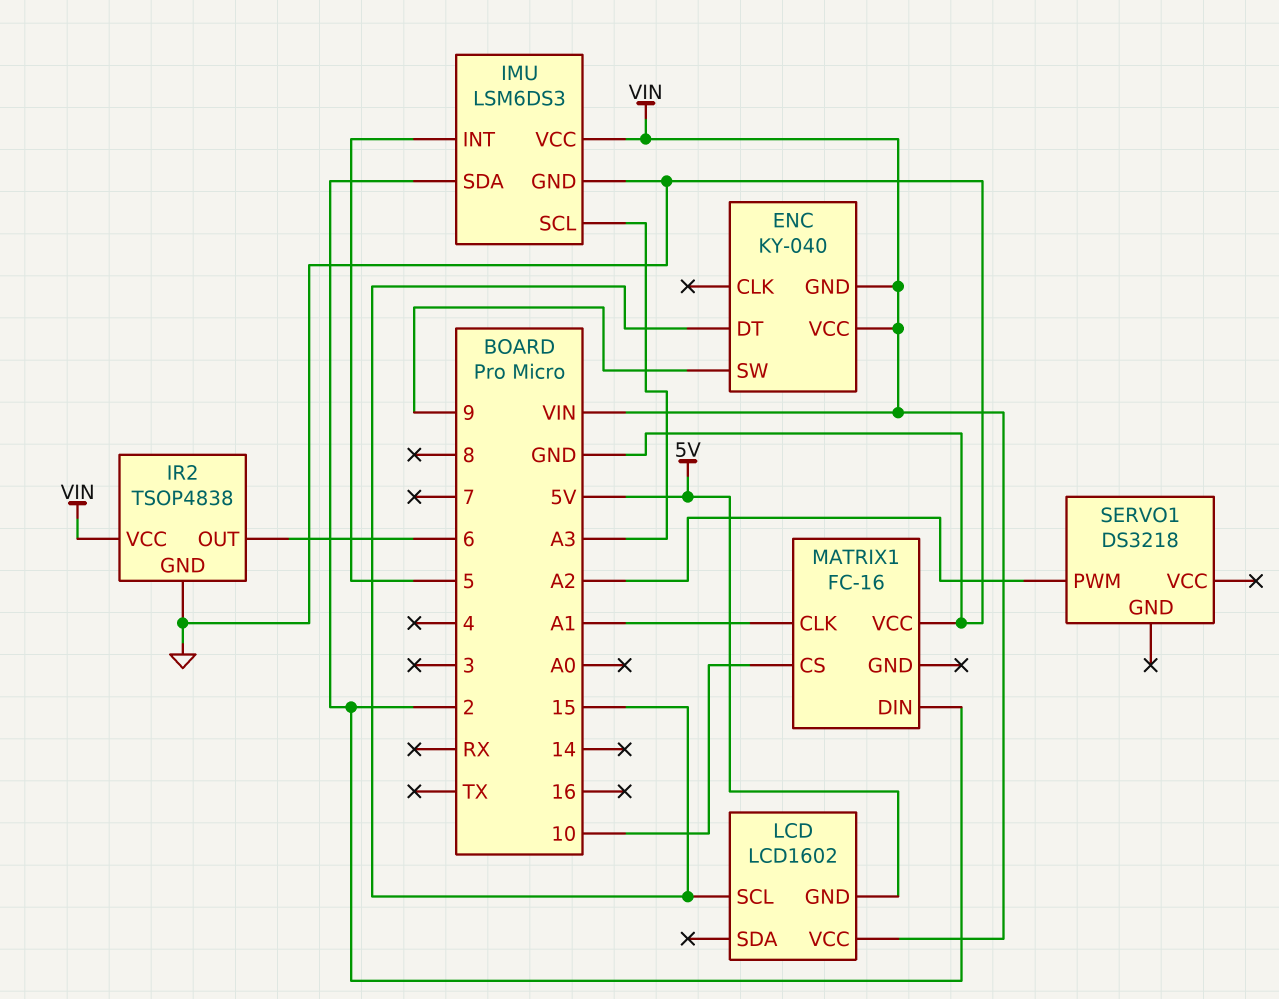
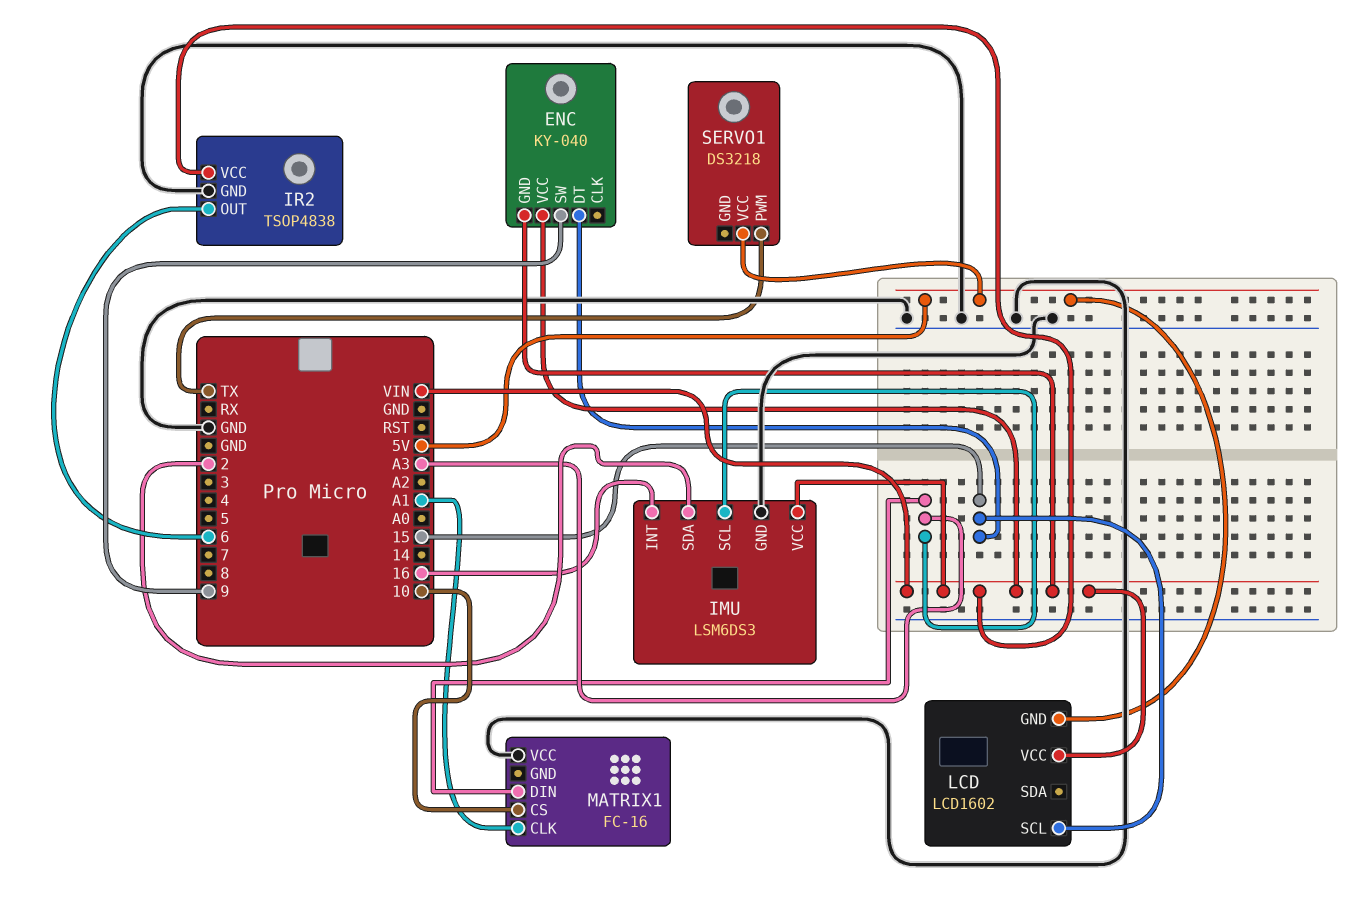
IMU pin INT: 5 -> 16
MATRIX1 pin DIN: 2 -> A3
SERVO1 pin PWM: A2 -> TX
SERVO1 pin VCC: none -> 5V

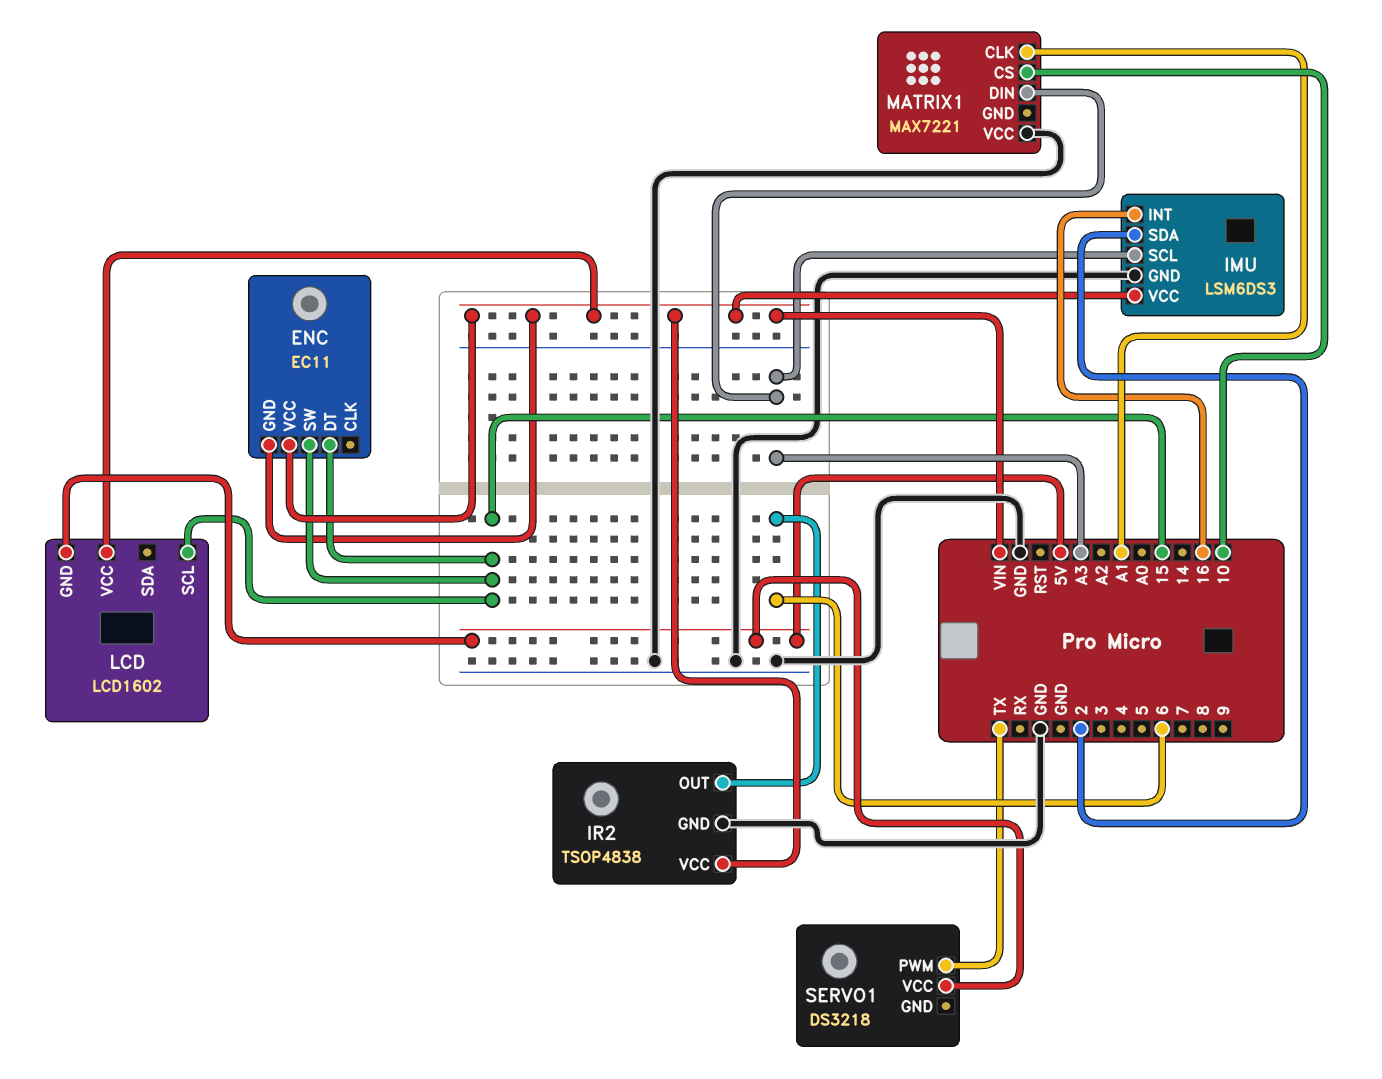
ENC: KY-040 -> EC11
ENC pin SW: 9 -> 15
MATRIX1: FC-16 -> MAX7221

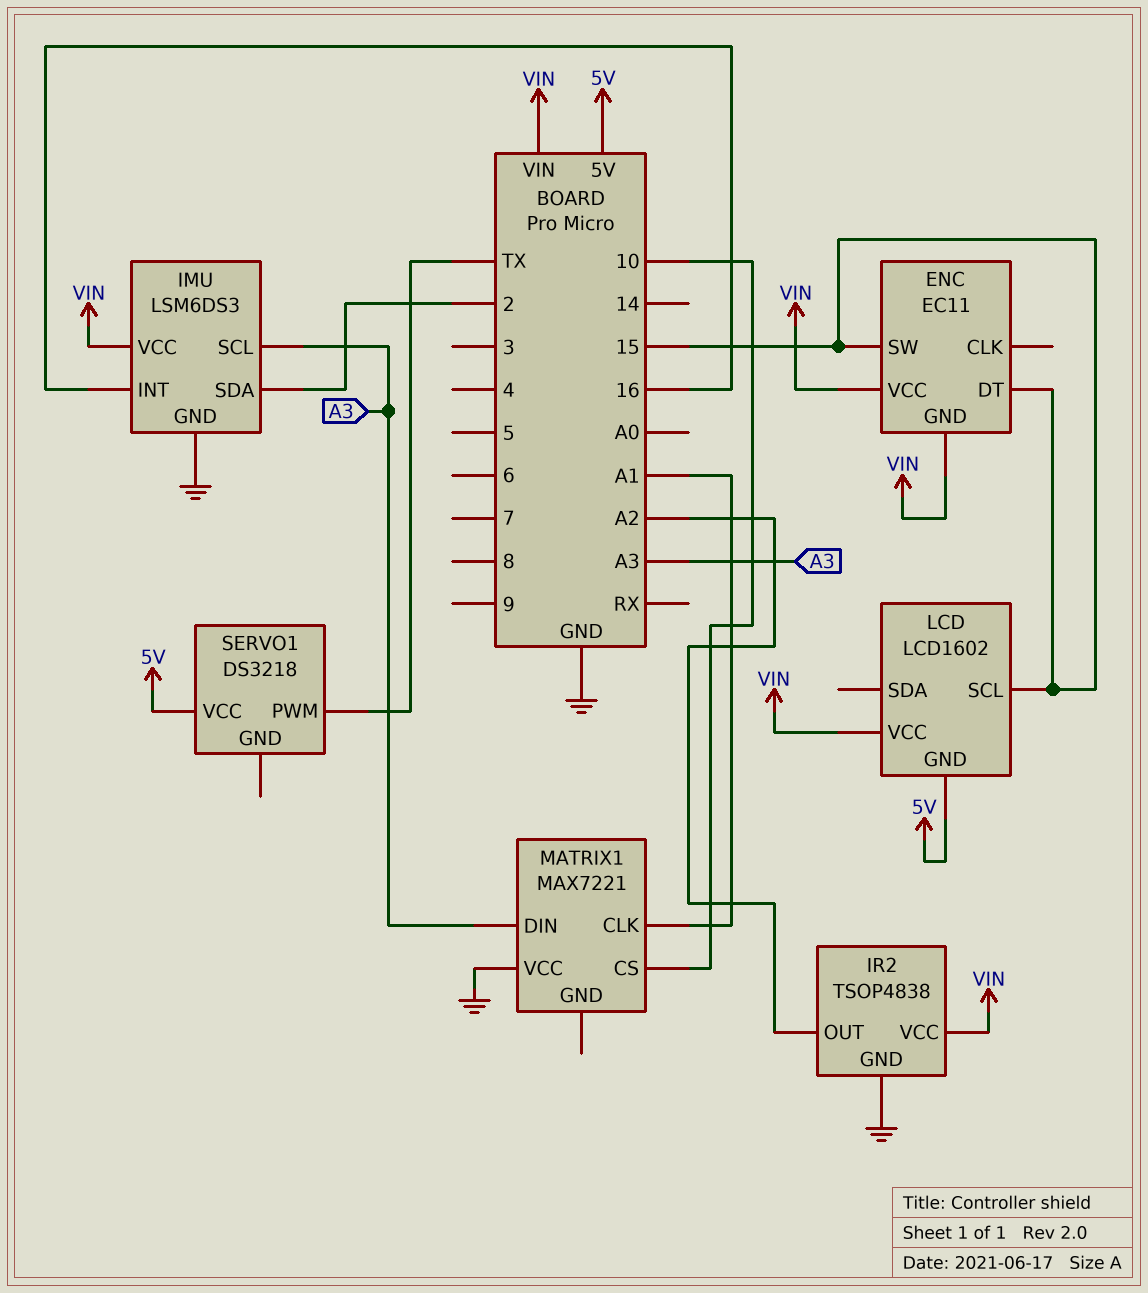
IR2 pin OUT: 6 -> A2

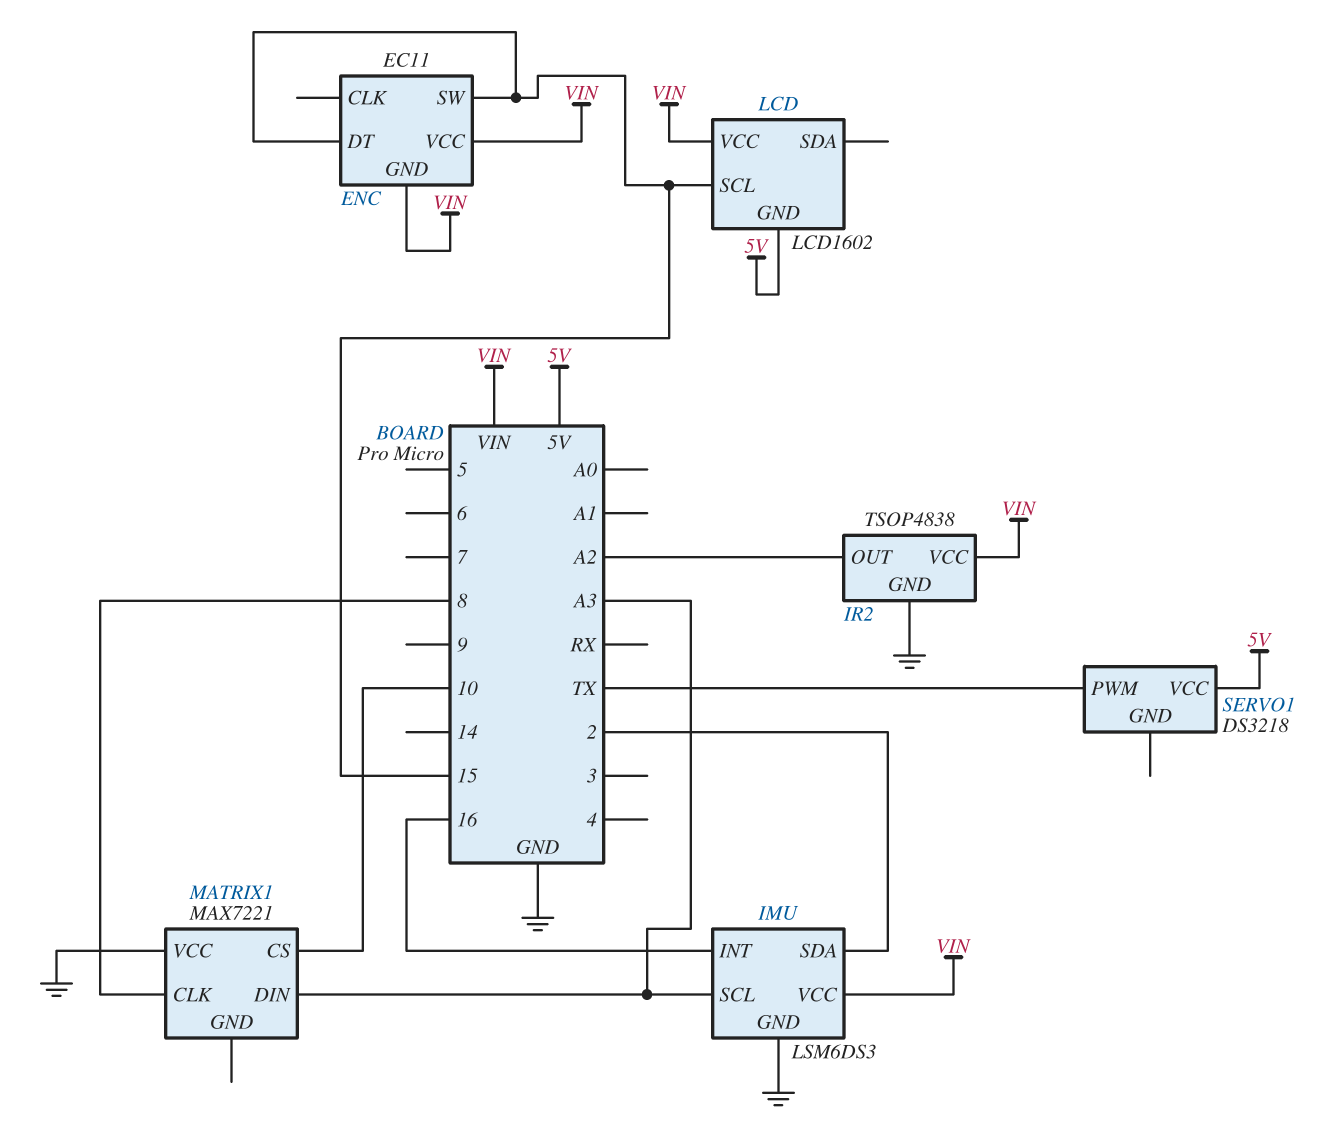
MATRIX1 pin CLK: A1 -> 8

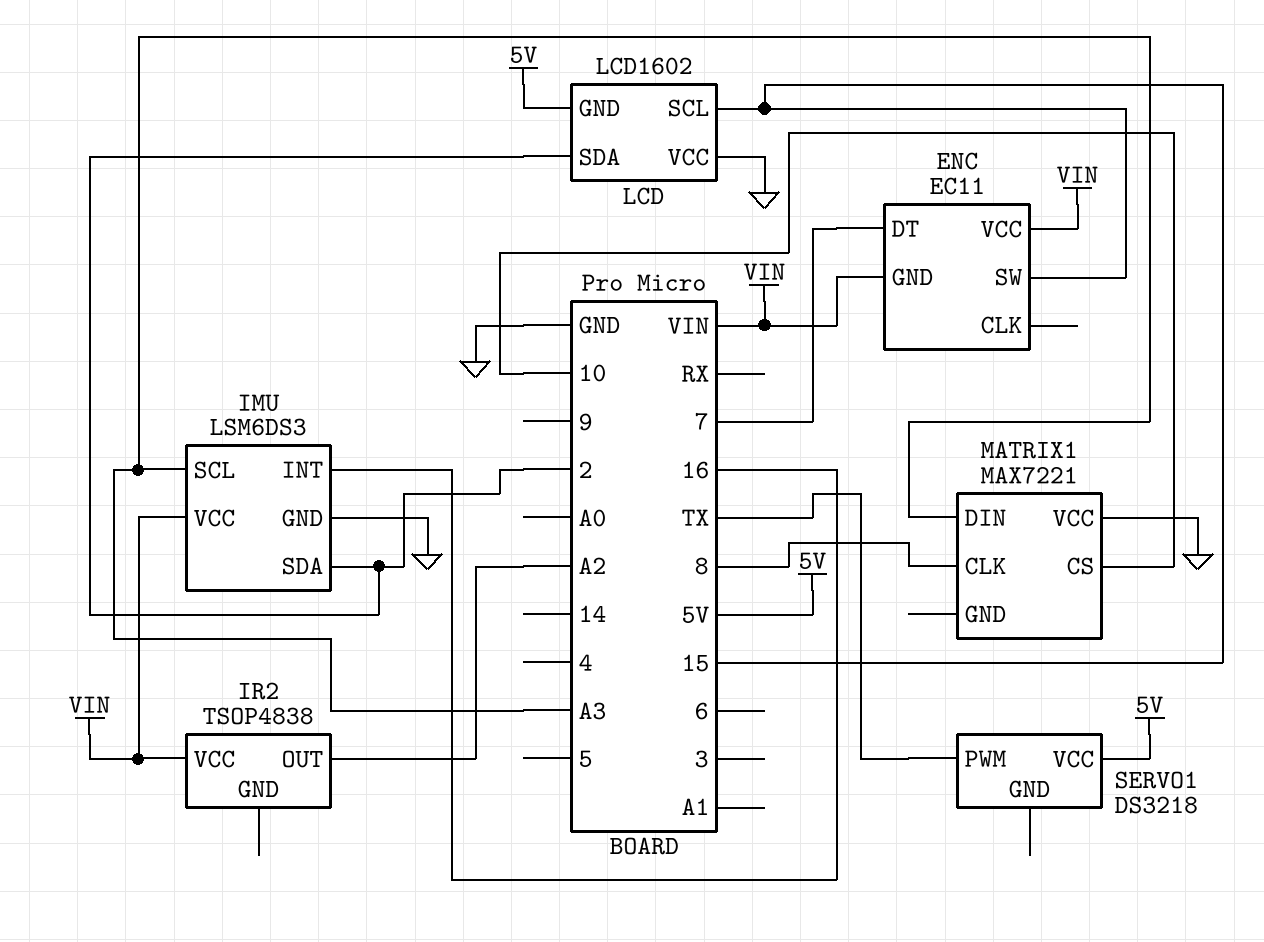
ENC pin DT: 15 -> 7
IR2 pin GND: GND -> none
LCD pin SDA: none -> 2
LCD pin VCC: VIN -> GND

